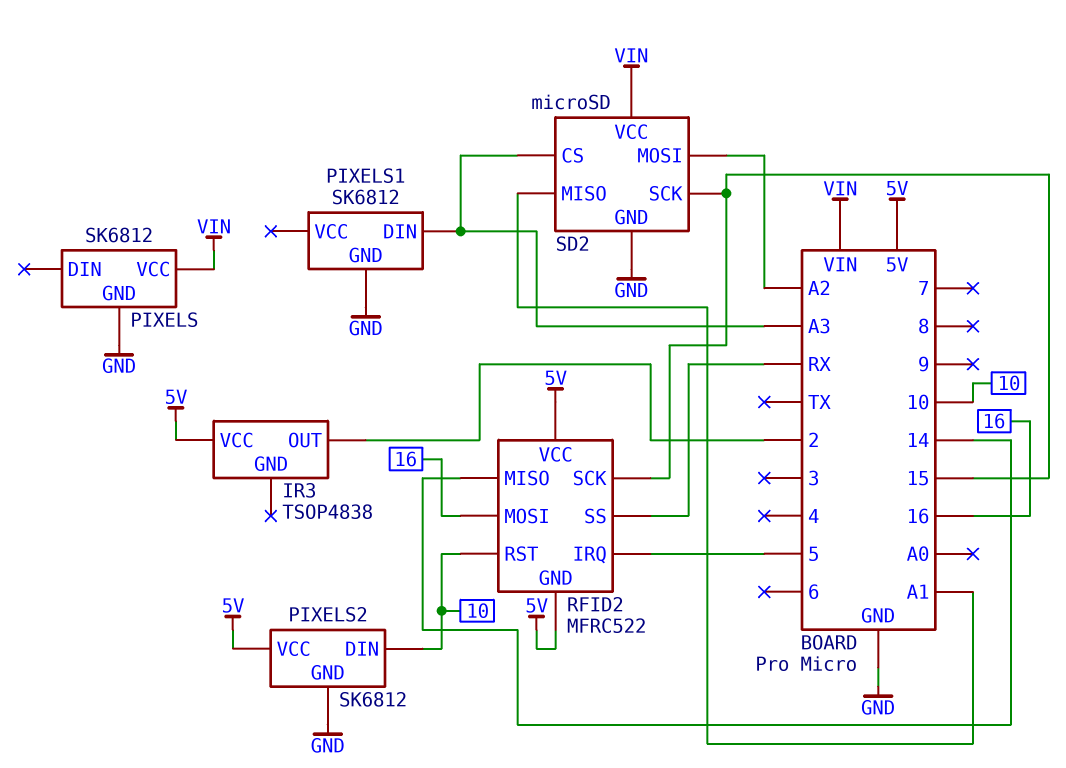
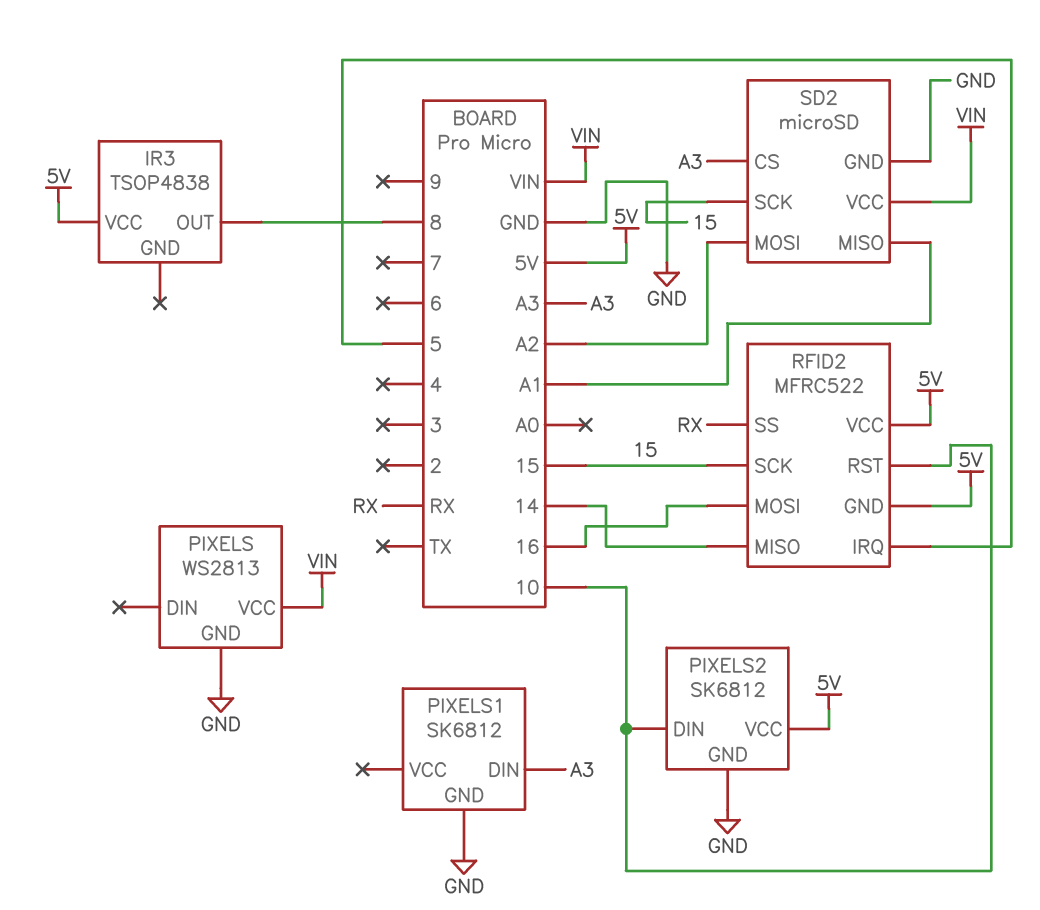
IR3 pin OUT: 2 -> 8
PIXELS: SK6812 -> WS2813

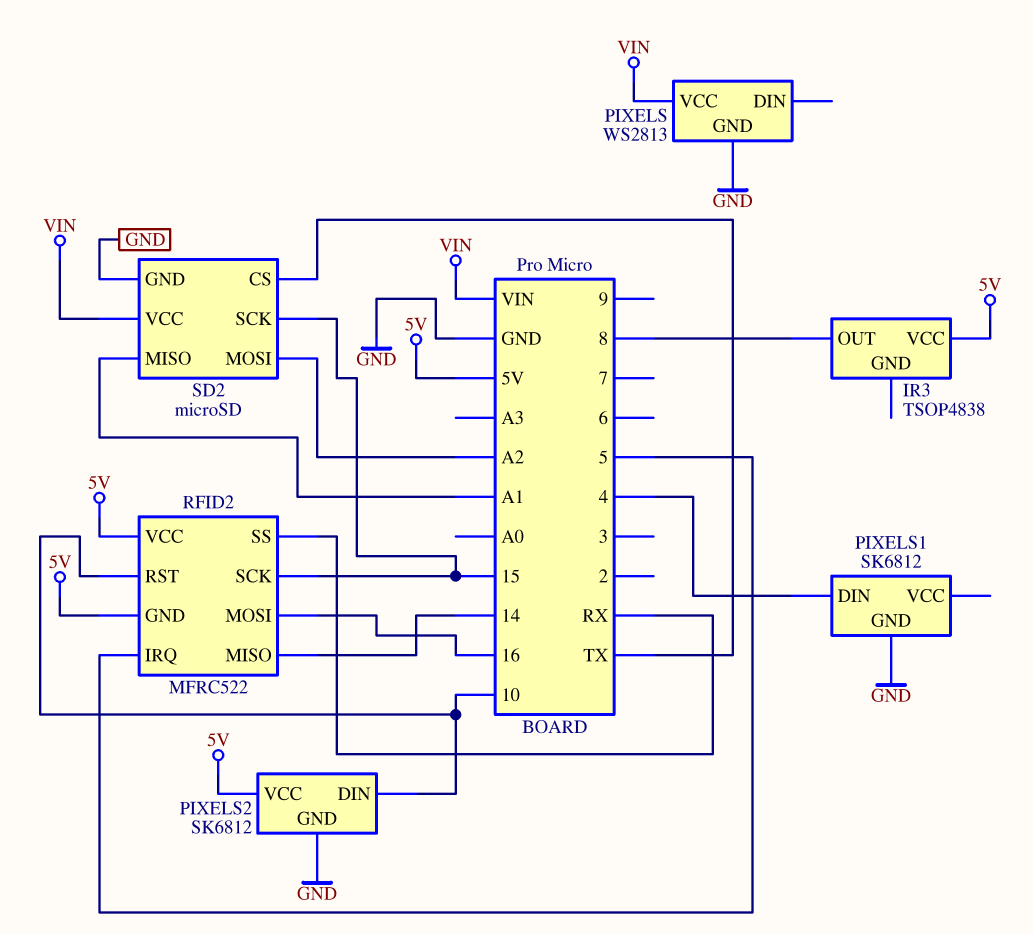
PIXELS1 pin DIN: A3 -> 4
SD2 pin CS: A3 -> TX

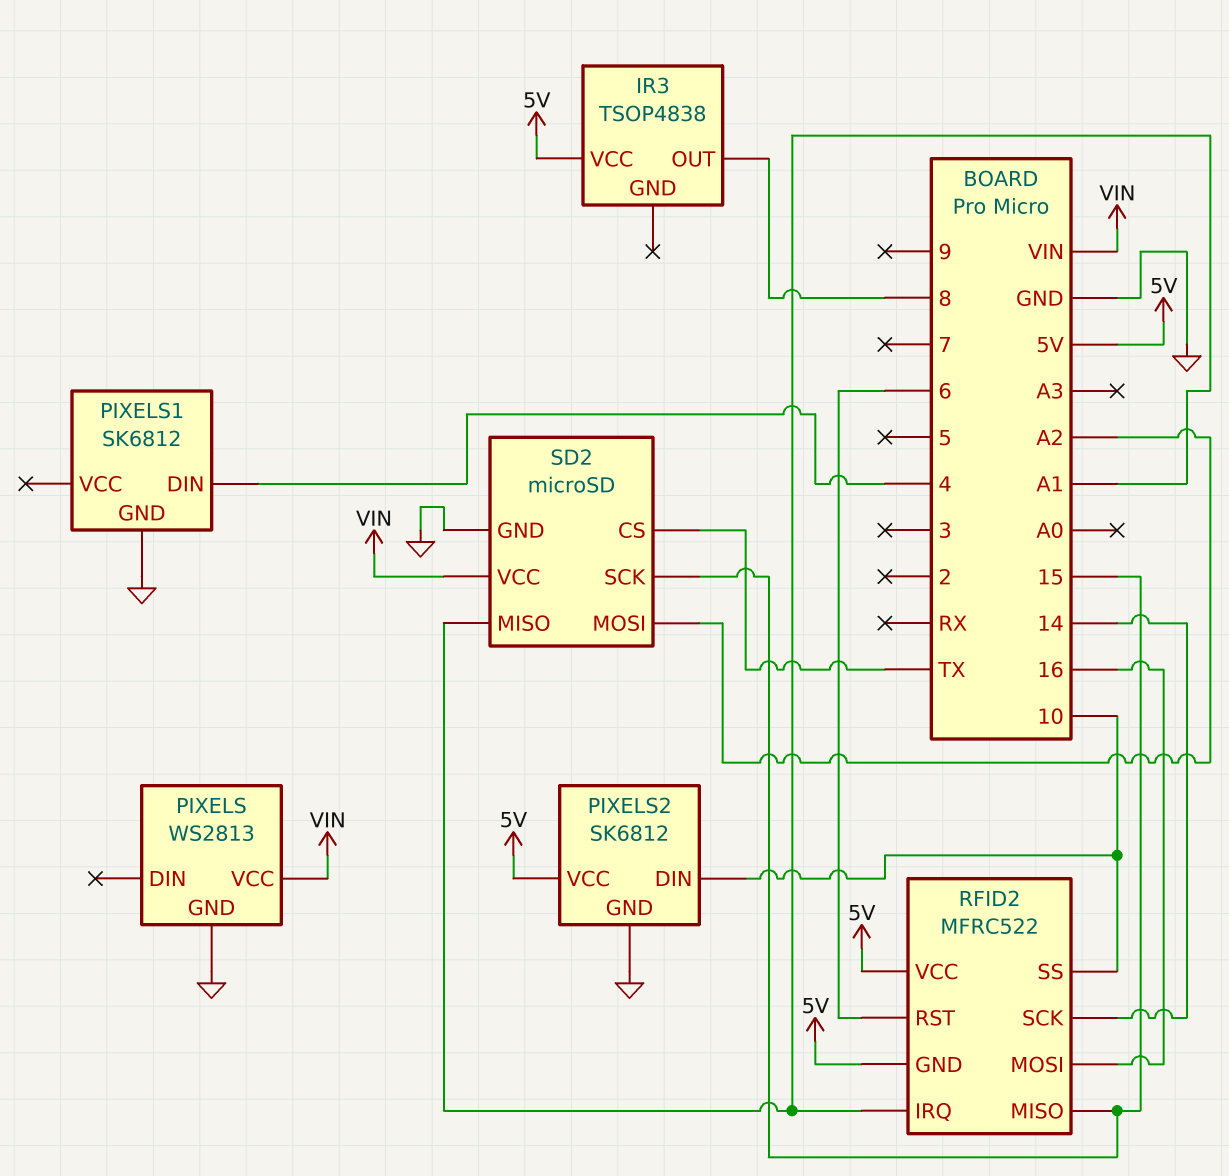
RFID2 pin IRQ: 5 -> A1
RFID2 pin MISO: 14 -> 15
RFID2 pin RST: 10 -> 6
RFID2 pin SCK: 15 -> 14
RFID2 pin SS: RX -> 10

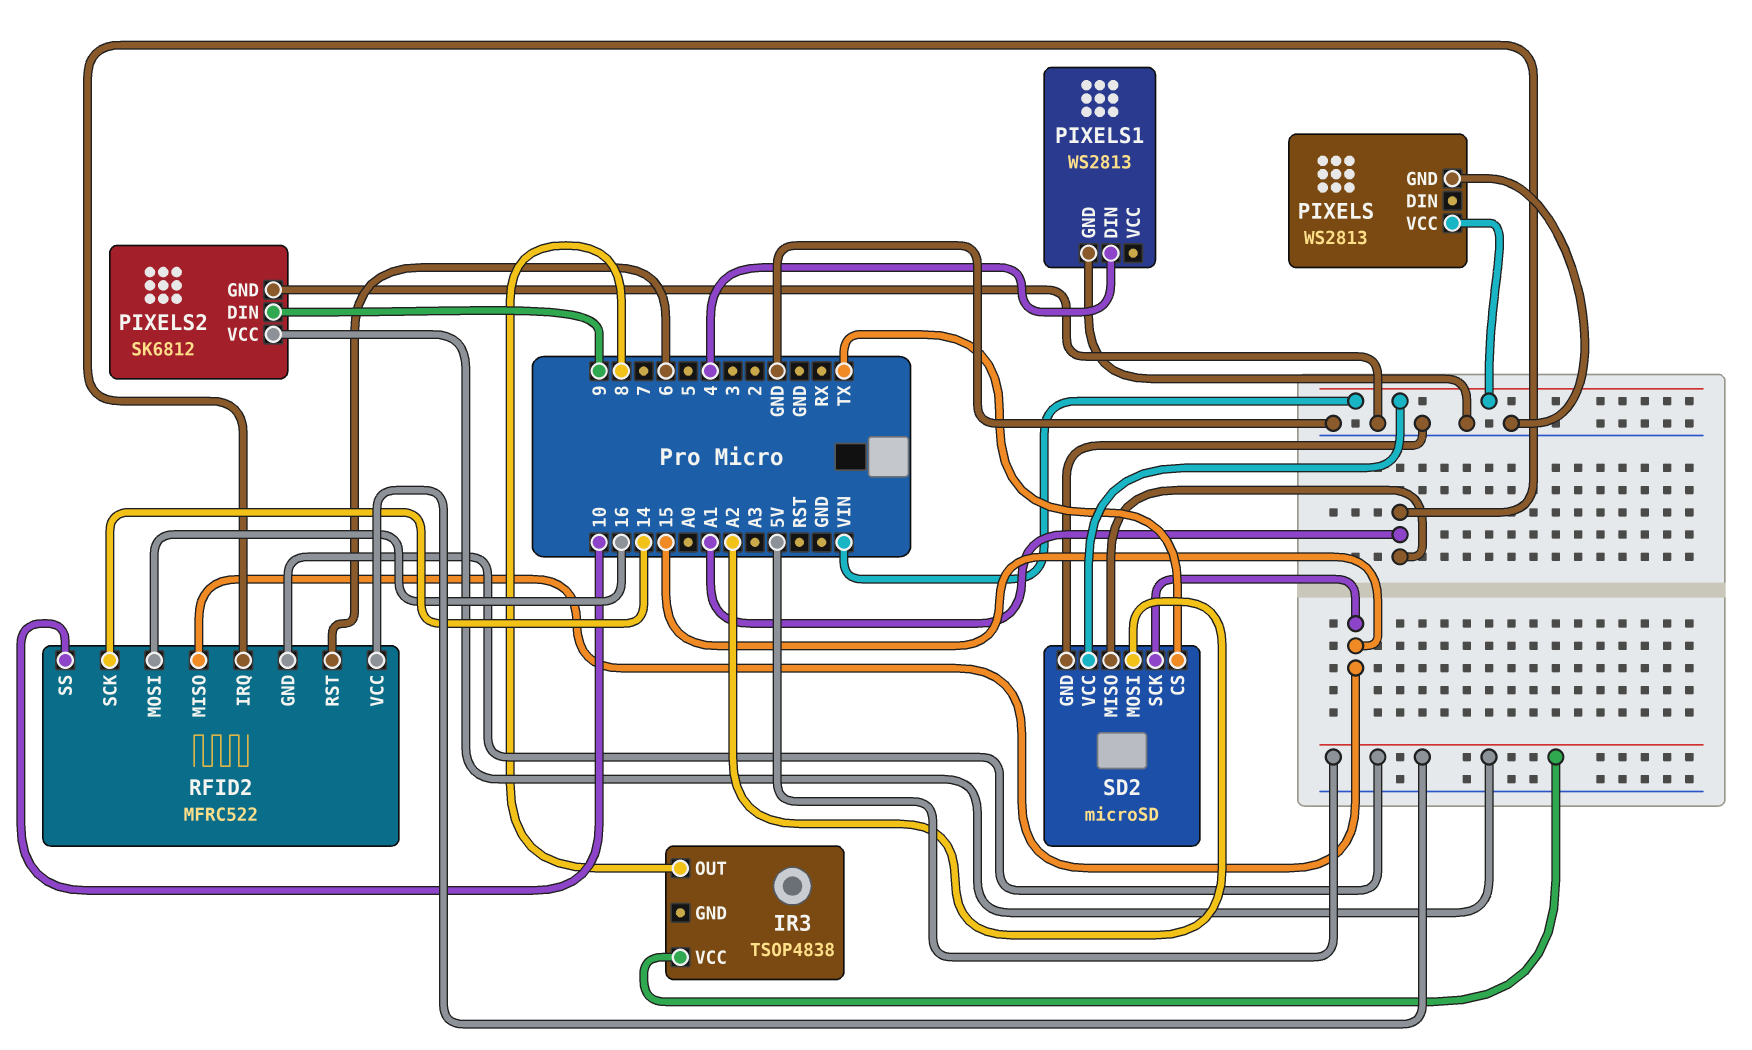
PIXELS1: SK6812 -> WS2813
PIXELS2 pin DIN: 10 -> 9

